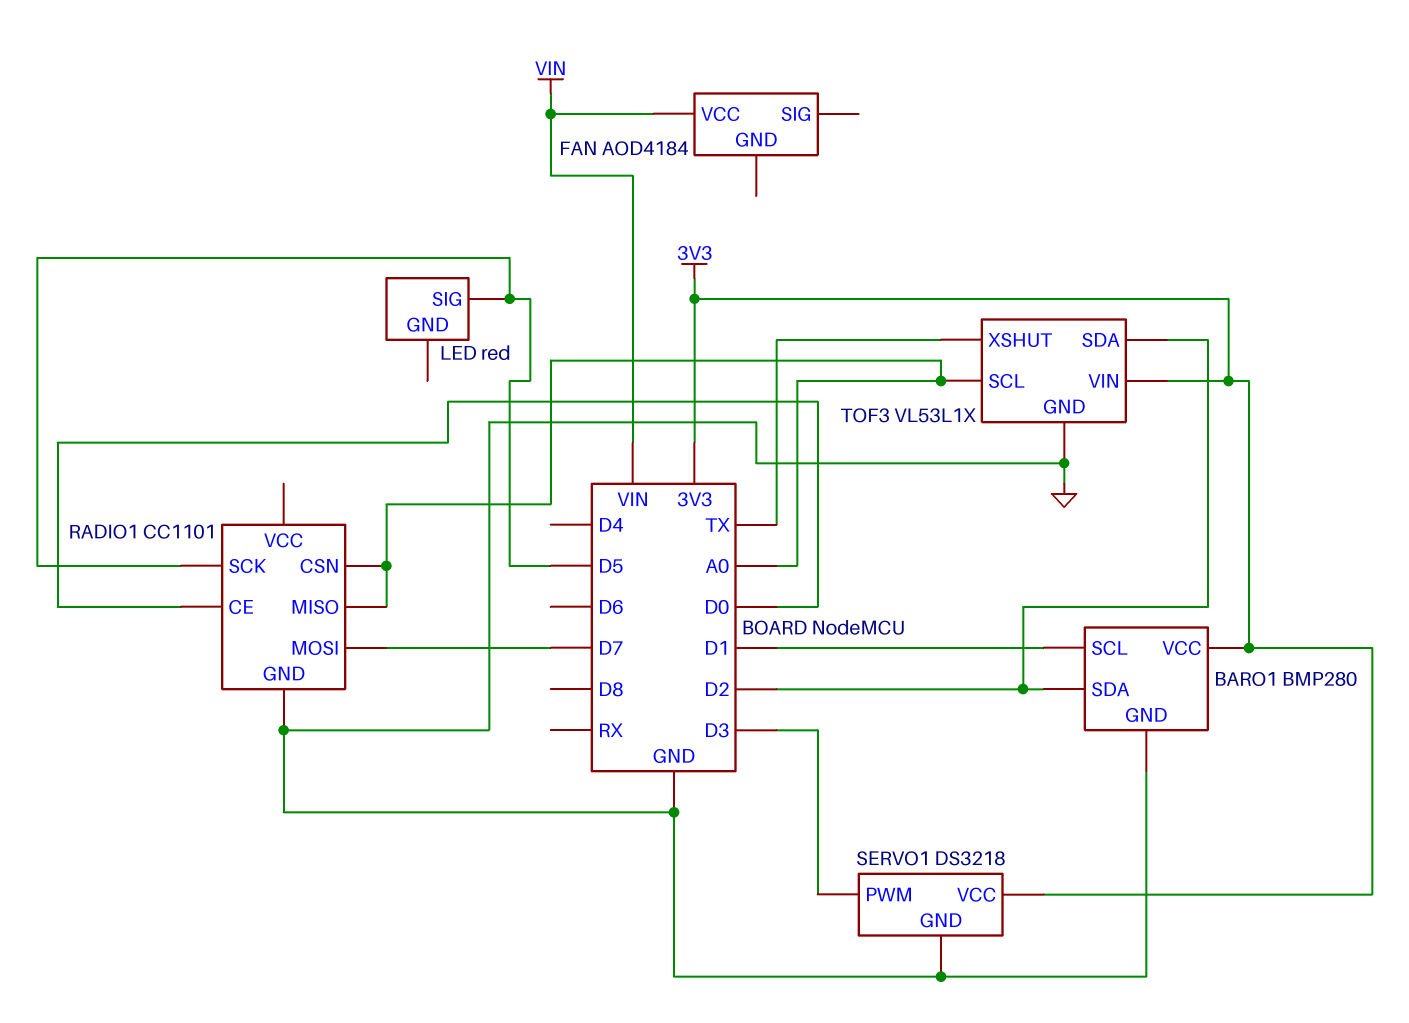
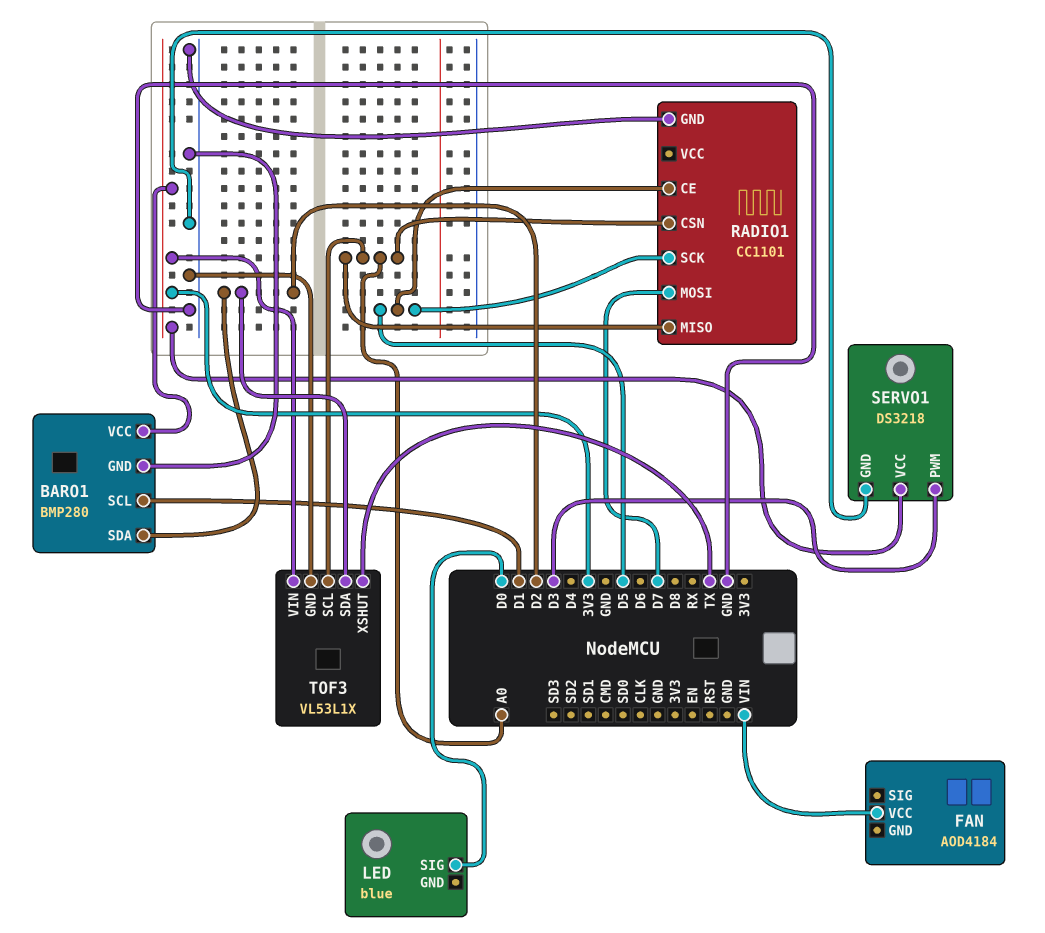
LED: red -> blue
LED pin SIG: D5 -> D0
RADIO1 pin CE: D0 -> D5

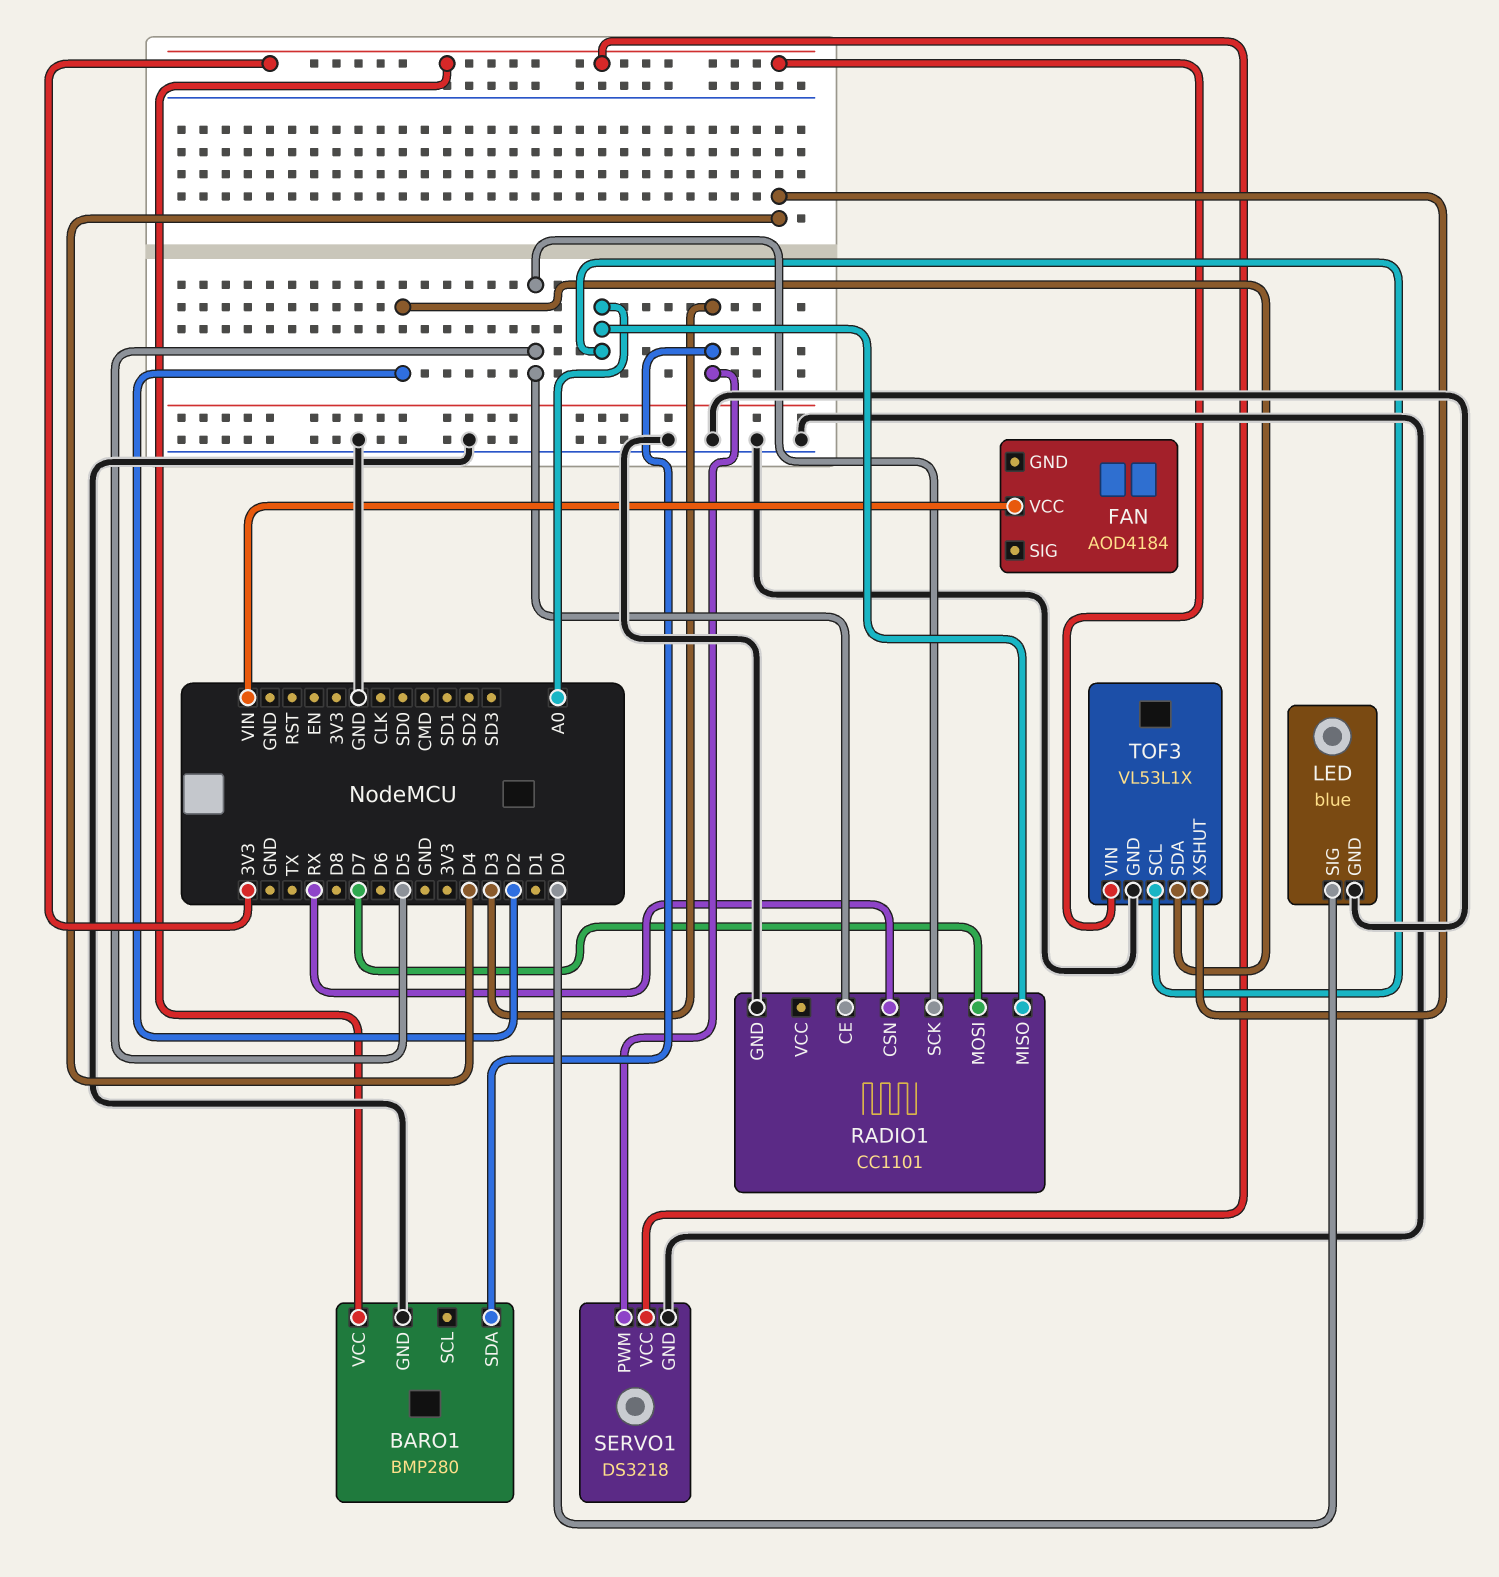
BARO1 pin SCL: D1 -> none
BARO1 pin SDA: D2 -> D3
LED pin GND: none -> GND
RADIO1 pin CSN: A0 -> RX
TOF3 pin XSHUT: TX -> D4

